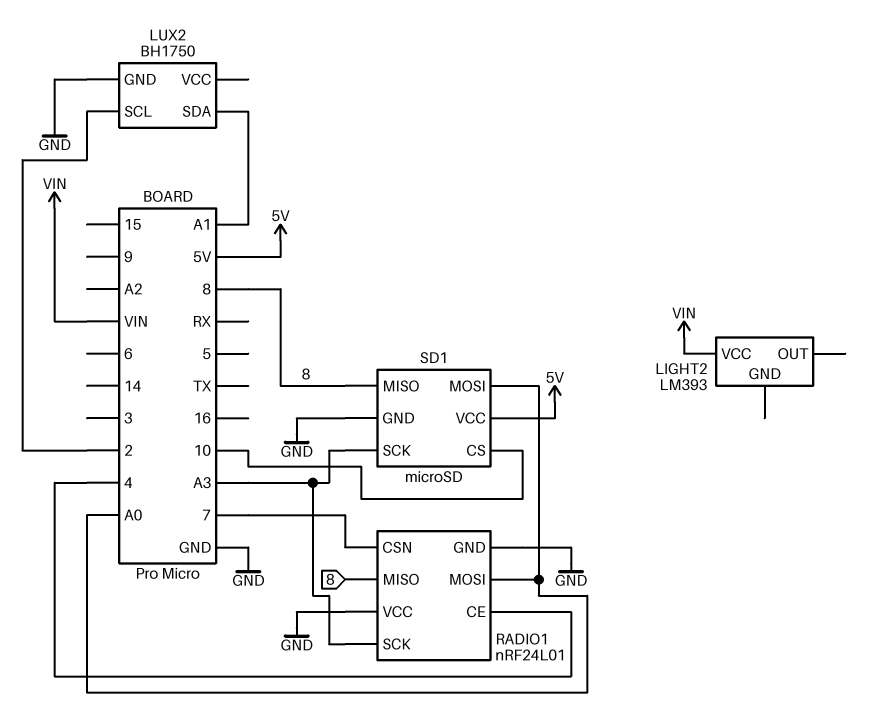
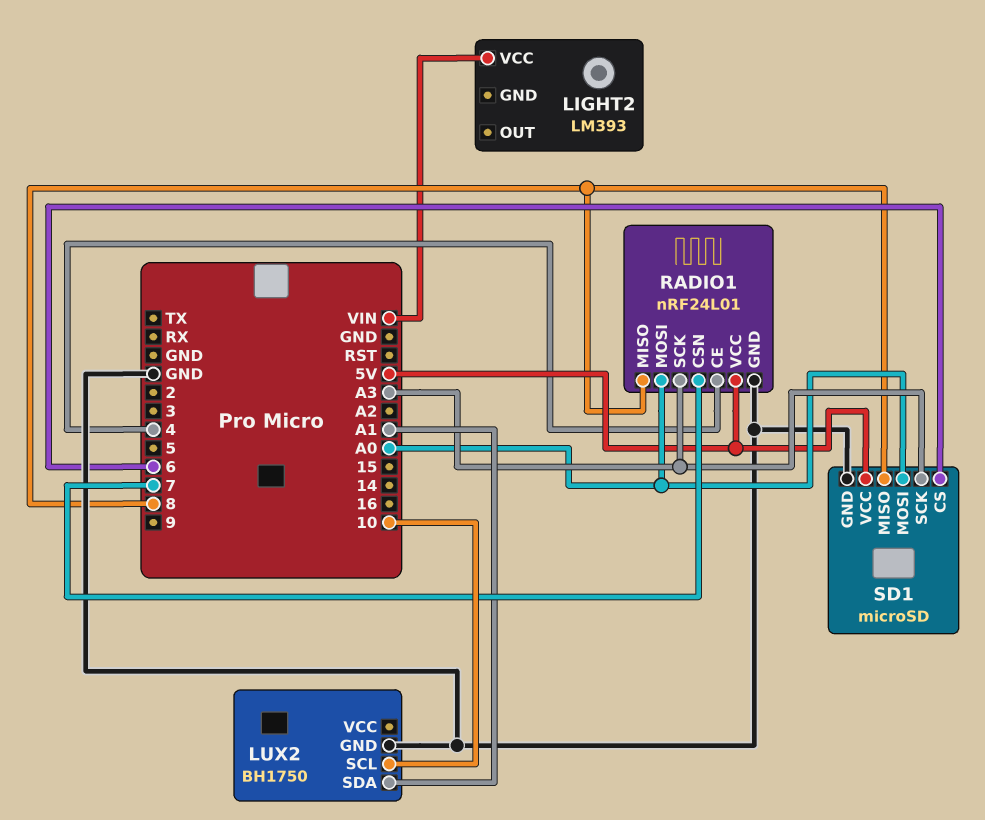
LUX2 pin SCL: 2 -> 10
RADIO1 pin VCC: GND -> 5V
SD1 pin CS: 10 -> 6

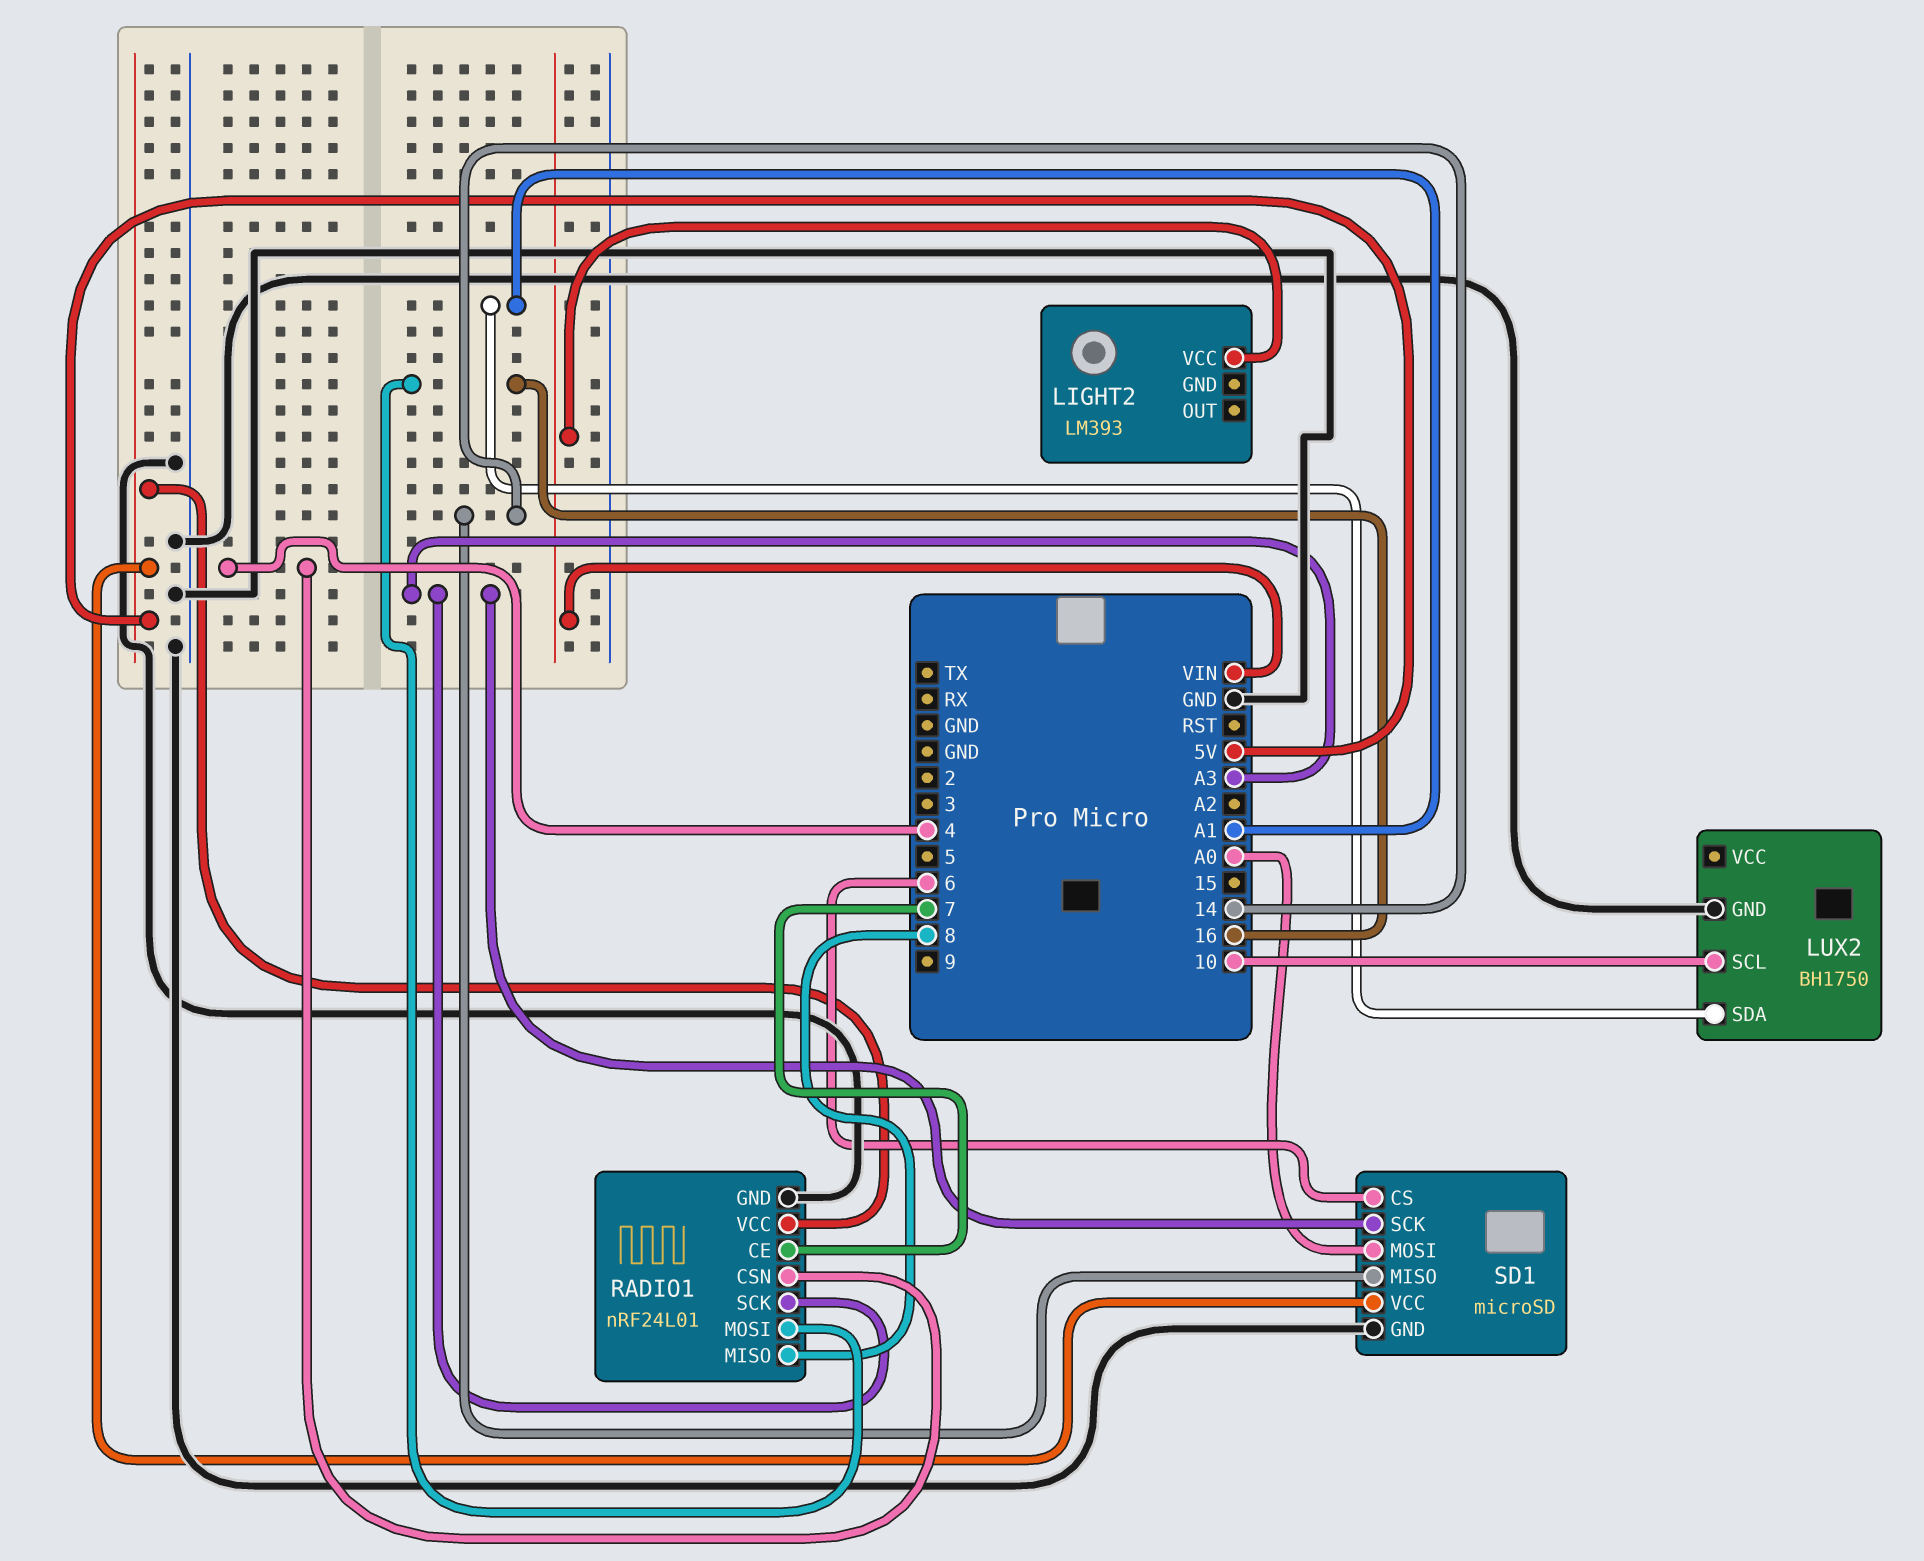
RADIO1 pin CE: 4 -> 7
RADIO1 pin CSN: 7 -> 4
RADIO1 pin MOSI: A0 -> 16
SD1 pin MISO: 8 -> 14

